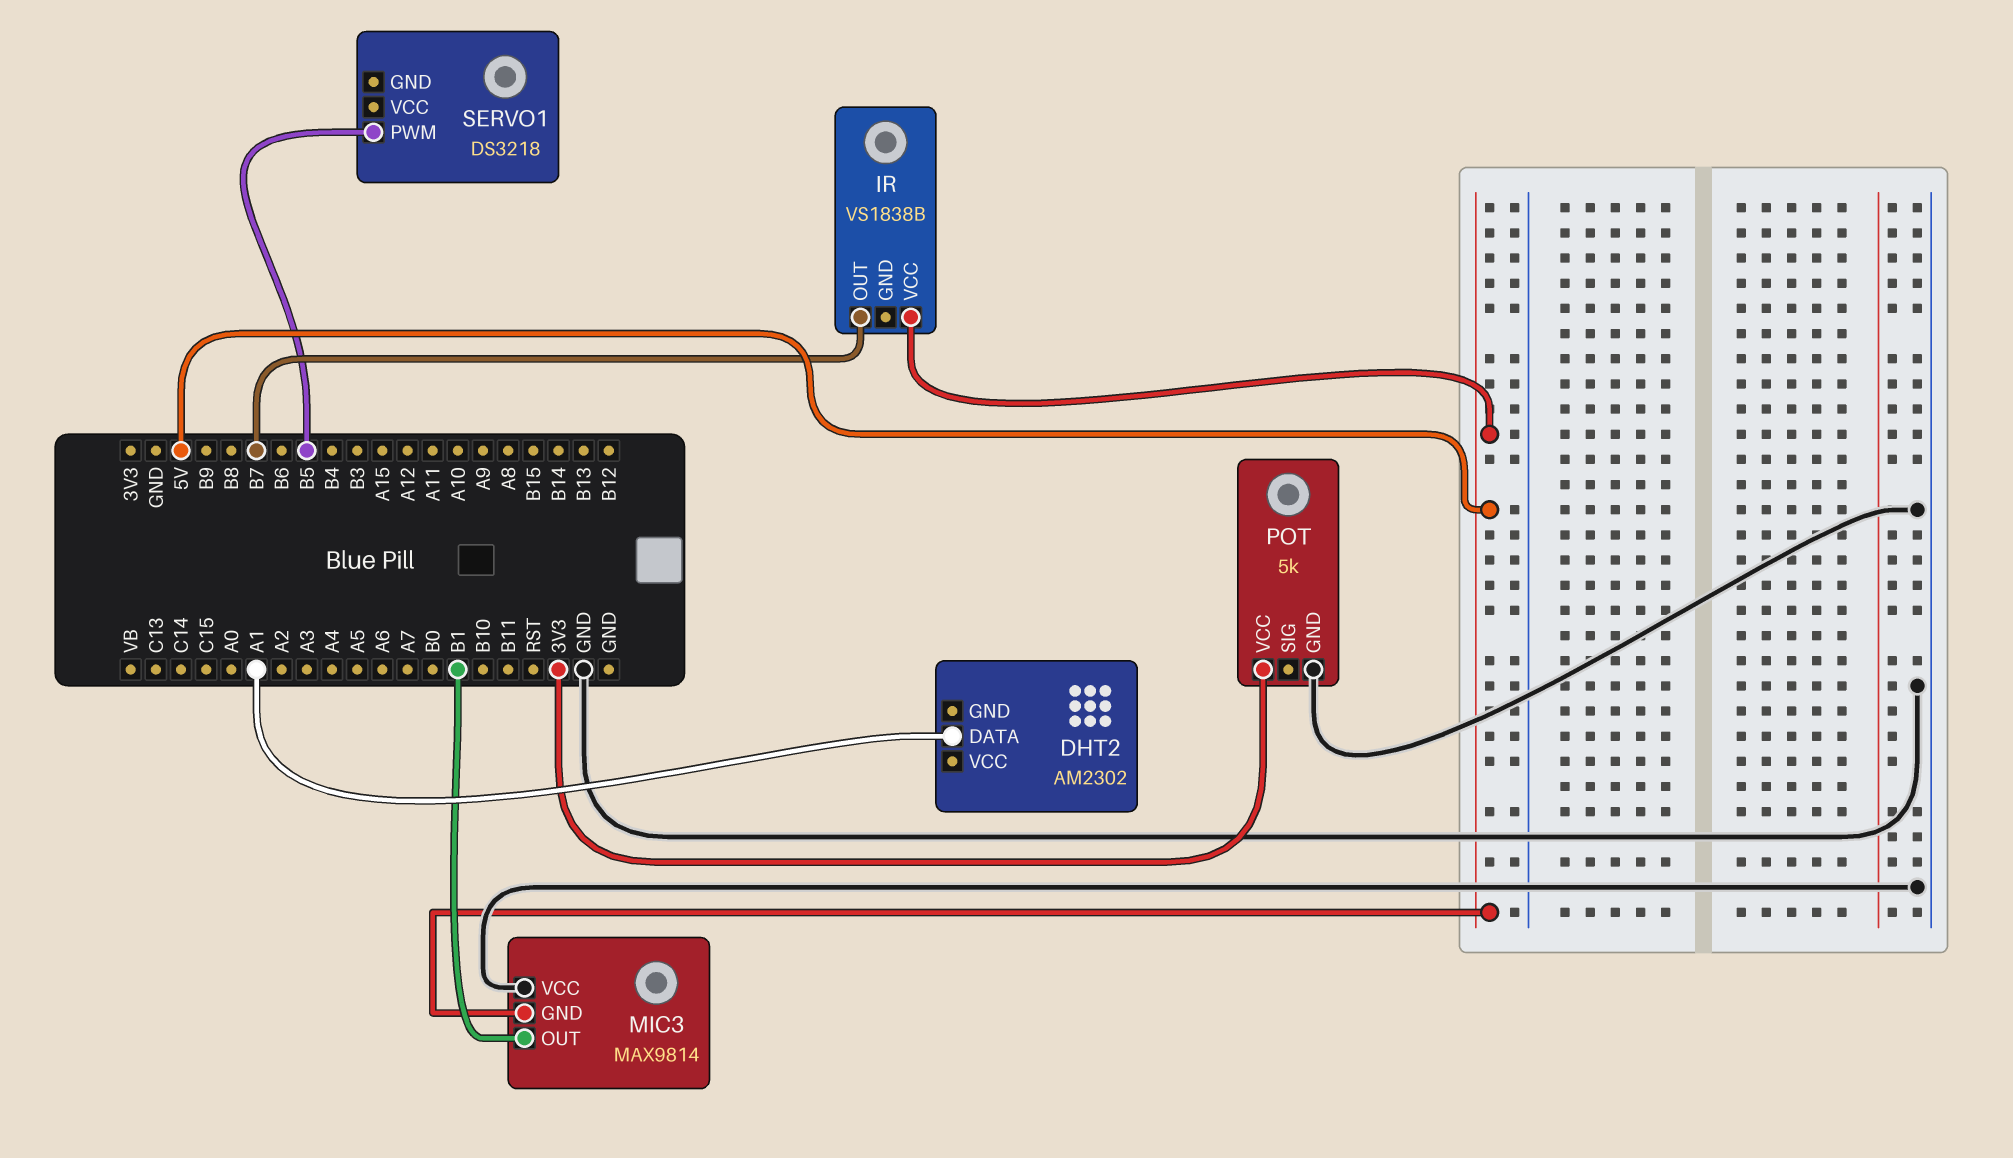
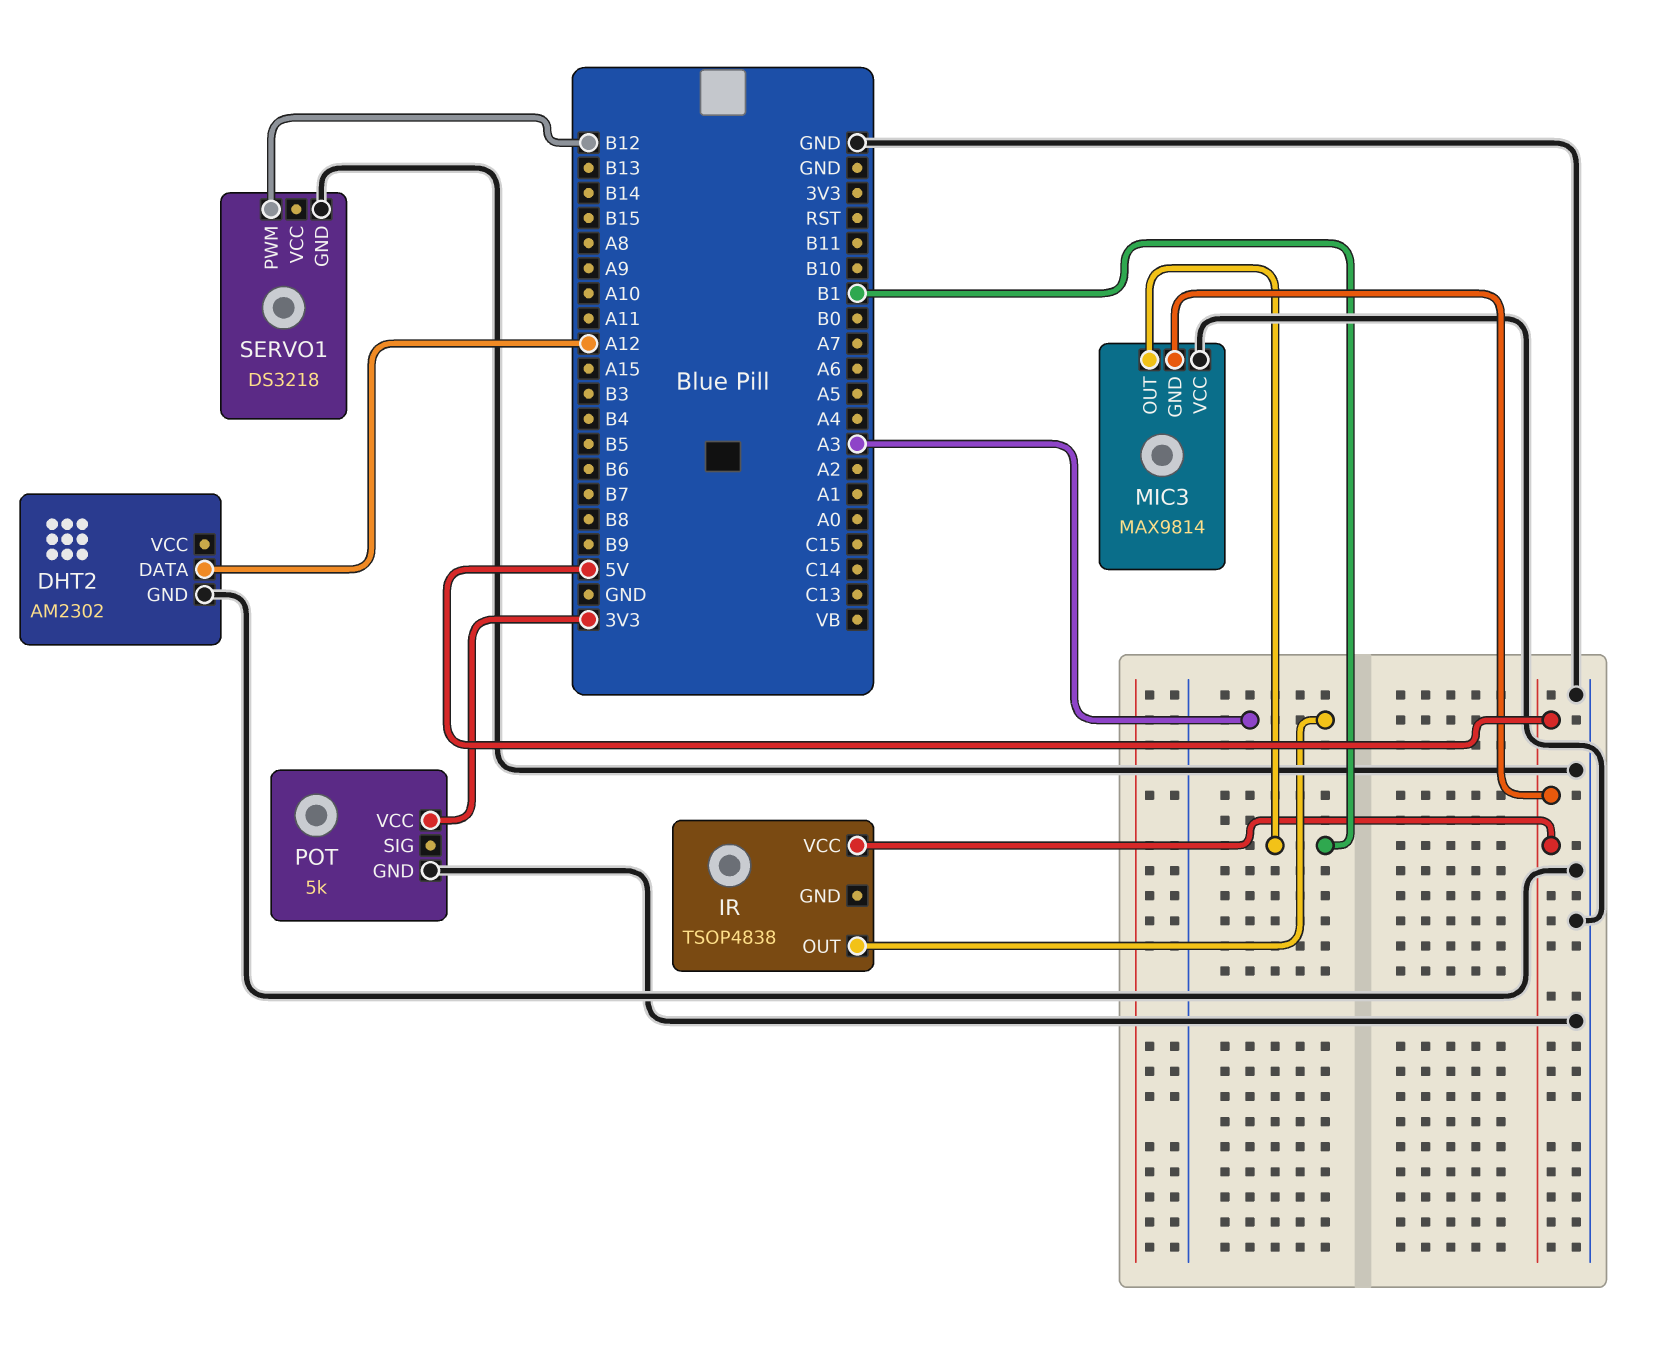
DHT2 pin DATA: A1 -> A12
DHT2 pin GND: none -> GND
IR: VS1838B -> TSOP4838
IR pin OUT: B7 -> A3
SERVO1 pin GND: none -> GND
SERVO1 pin PWM: B5 -> B12

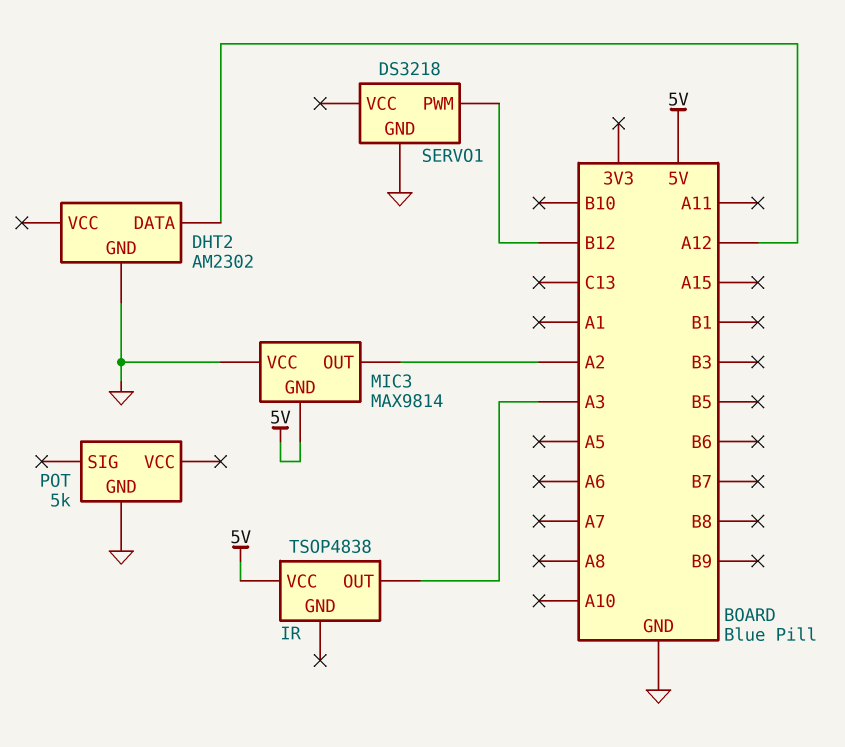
MIC3 pin OUT: B1 -> A2
POT pin VCC: 3V3 -> none

